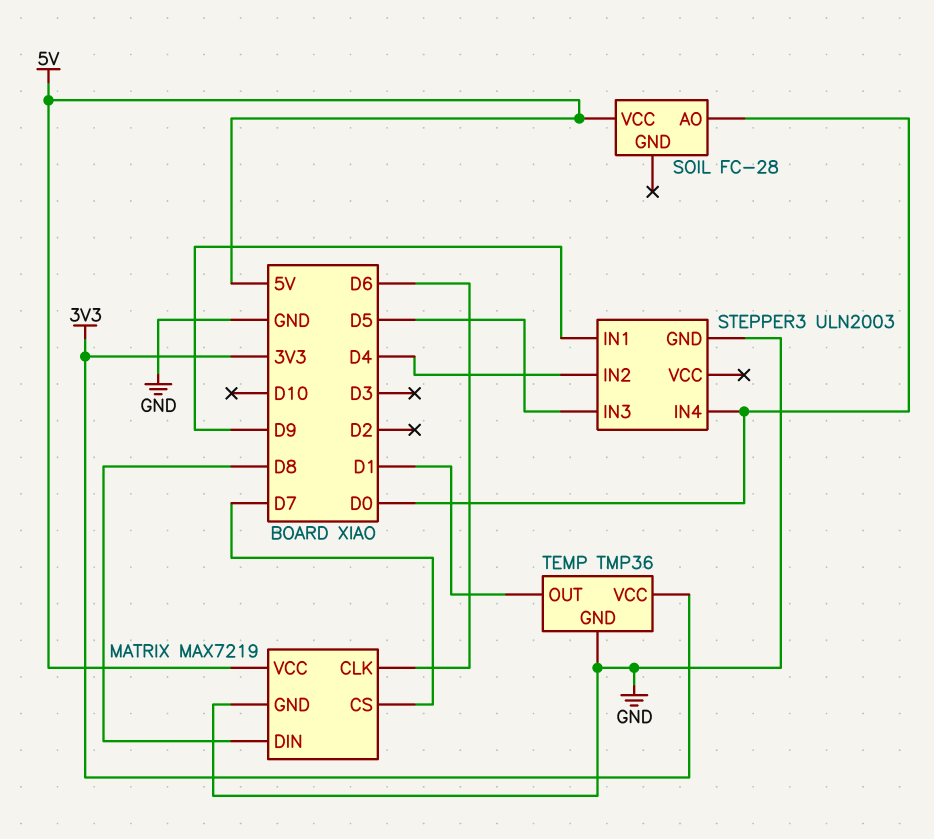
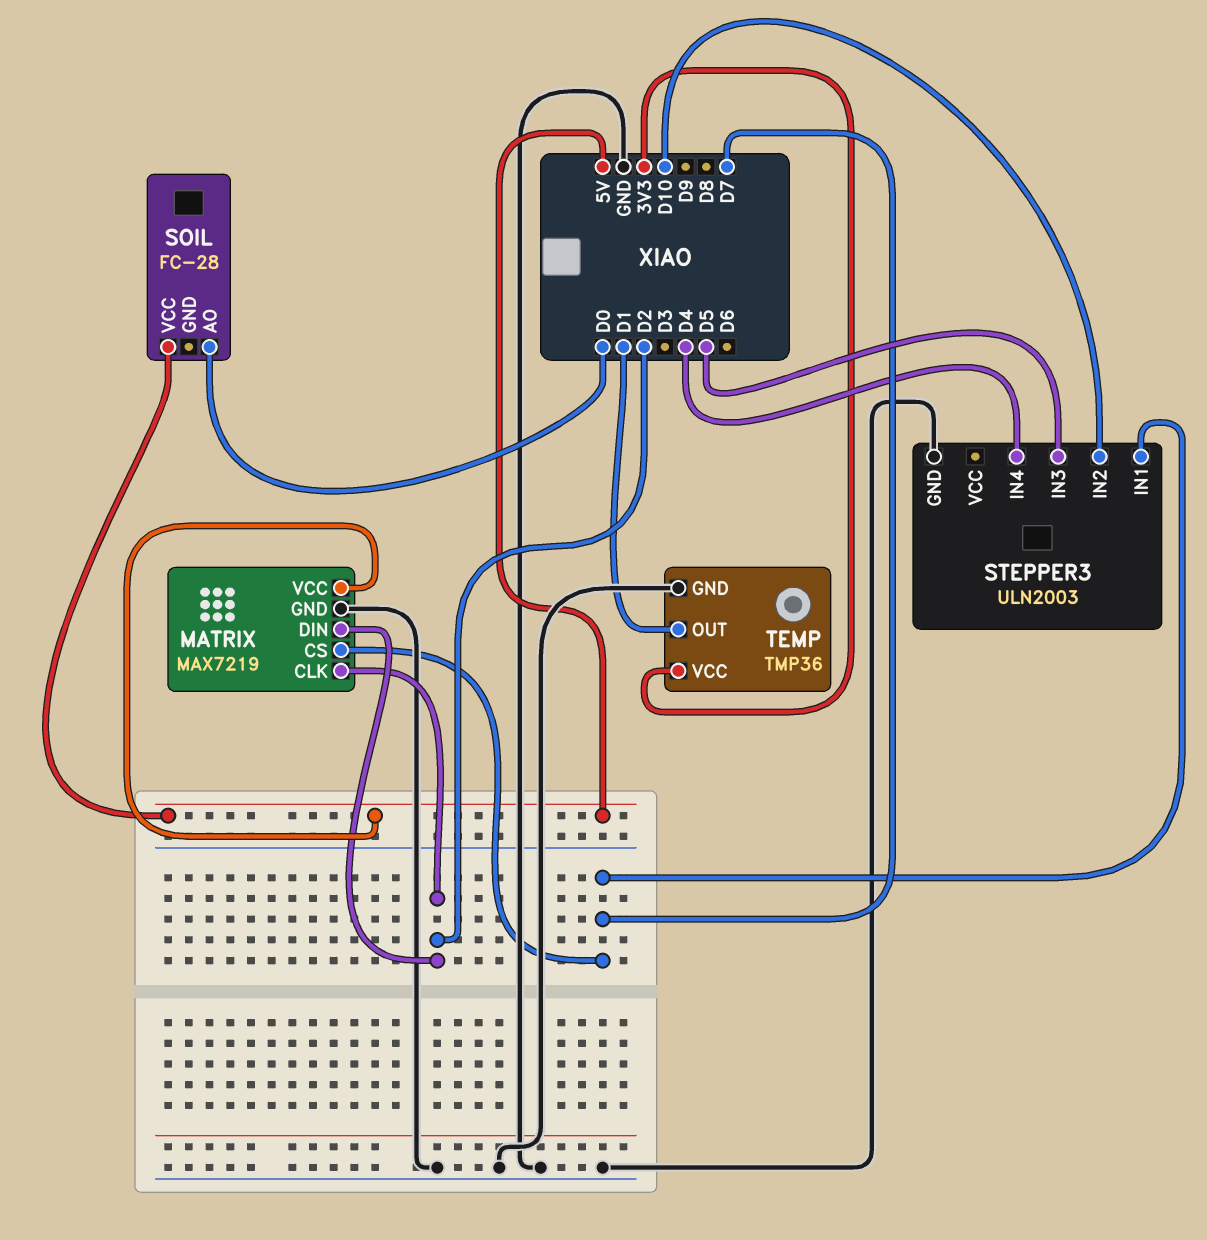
MATRIX pin CLK: D6 -> D2
MATRIX pin DIN: D8 -> D2
STEPPER3 pin IN1: D9 -> D7
STEPPER3 pin IN2: D4 -> D10
STEPPER3 pin IN4: D0 -> D4

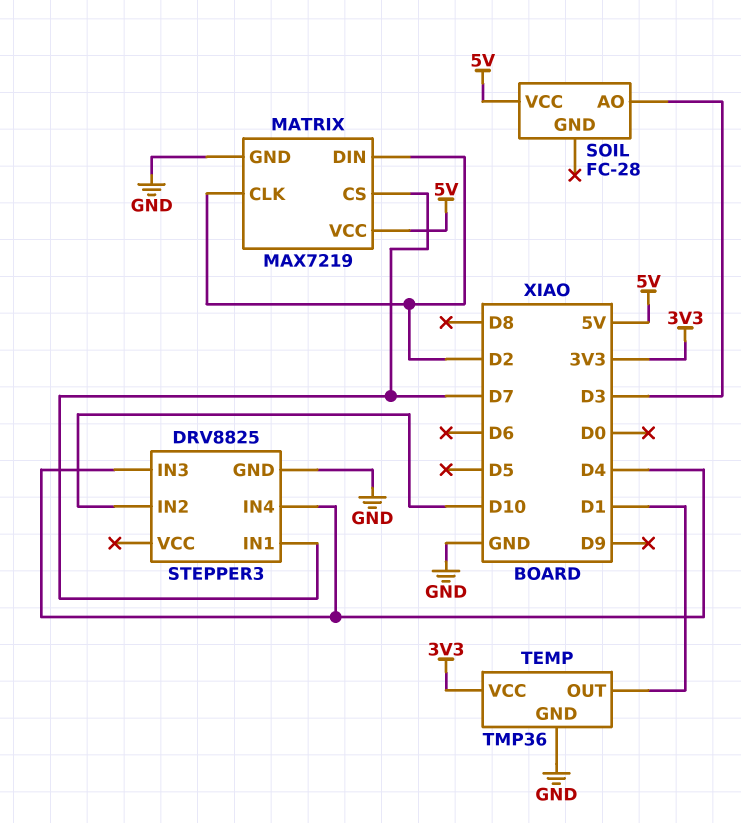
SOIL pin AO: D0 -> D3
STEPPER3: ULN2003 -> DRV8825
STEPPER3 pin IN3: D5 -> D4

